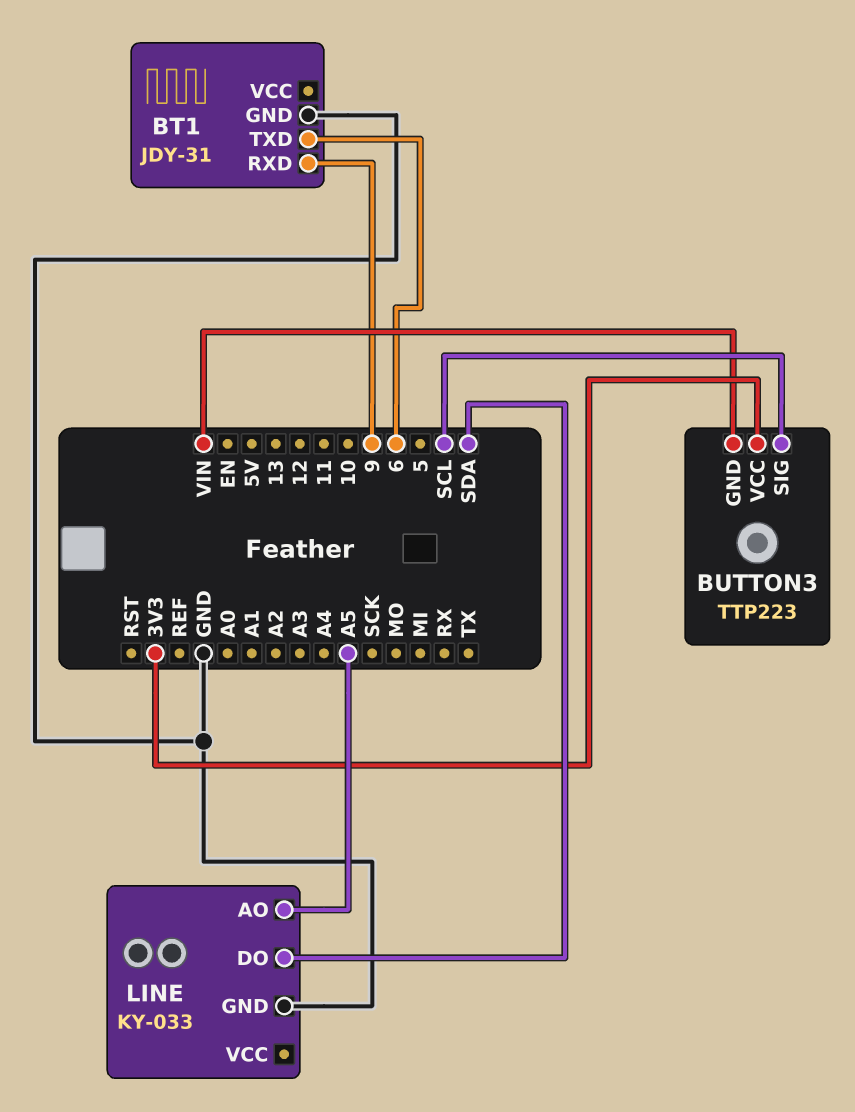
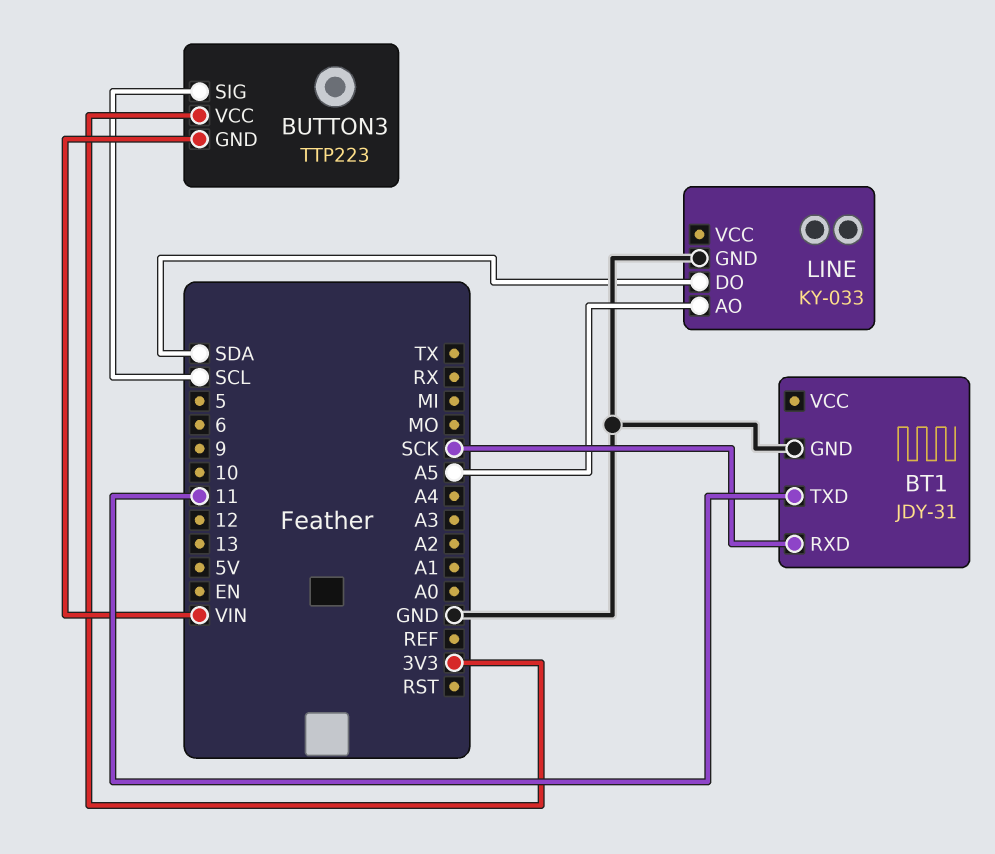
BT1 pin RXD: 9 -> SCK
BT1 pin TXD: 6 -> 11

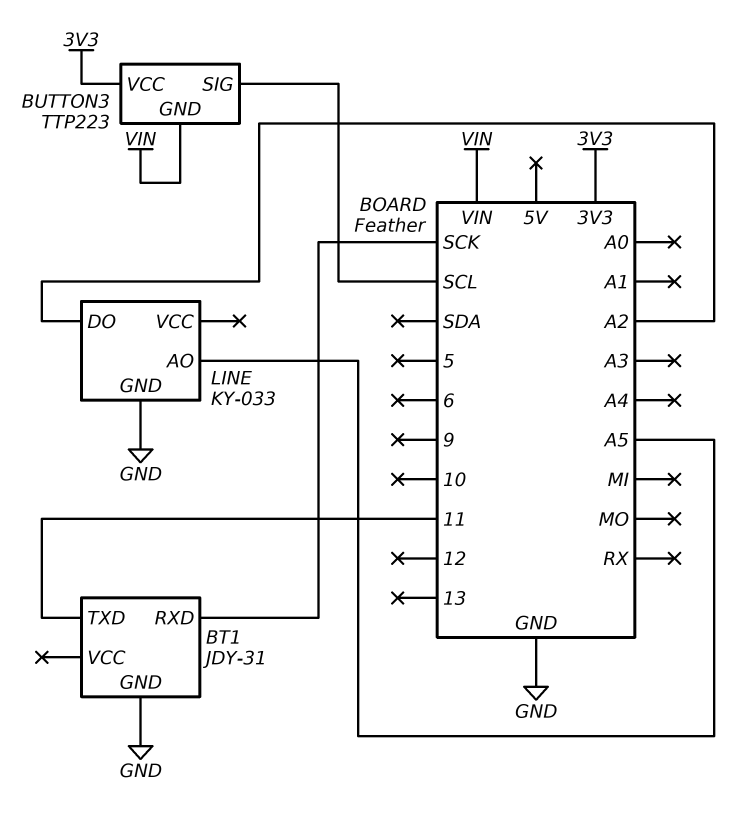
LINE pin DO: SDA -> A2

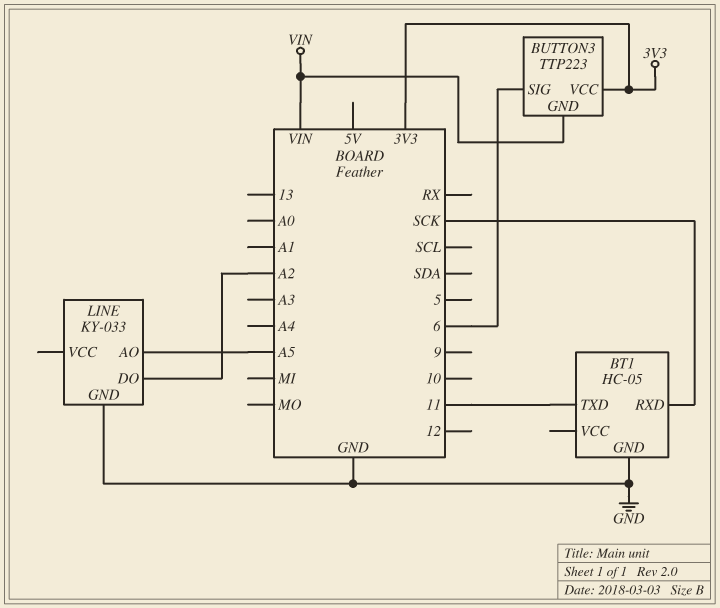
BT1: JDY-31 -> HC-05
BUTTON3 pin SIG: SCL -> 6

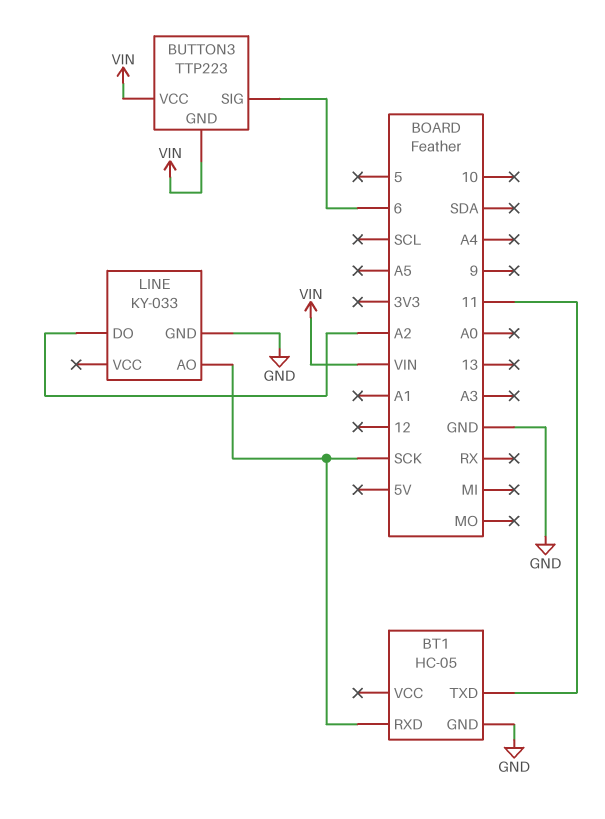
BUTTON3 pin VCC: 3V3 -> VIN
LINE pin AO: A5 -> SCK

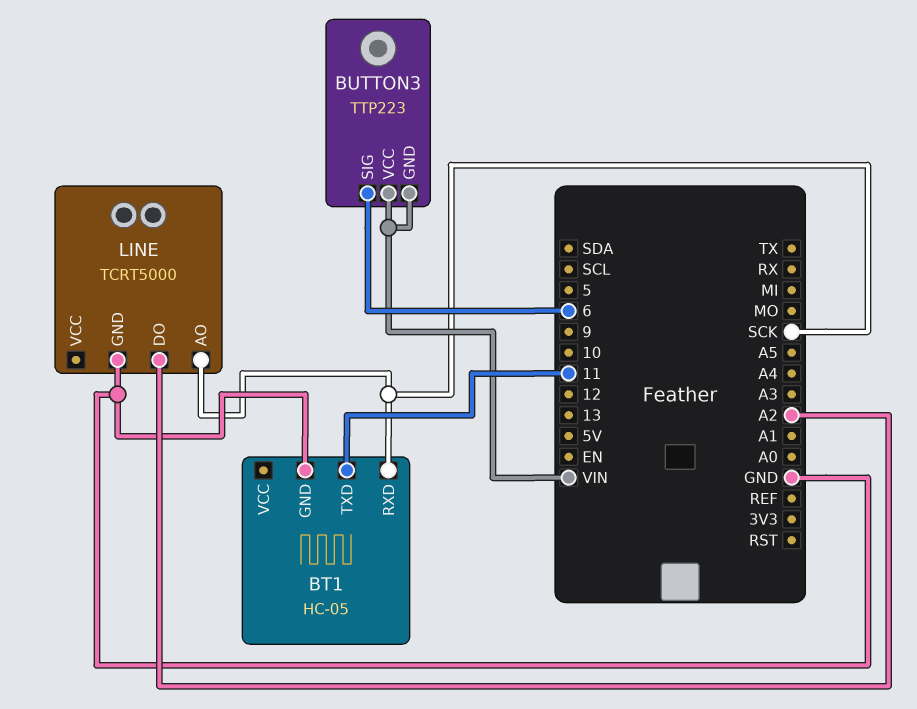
LINE: KY-033 -> TCRT5000

